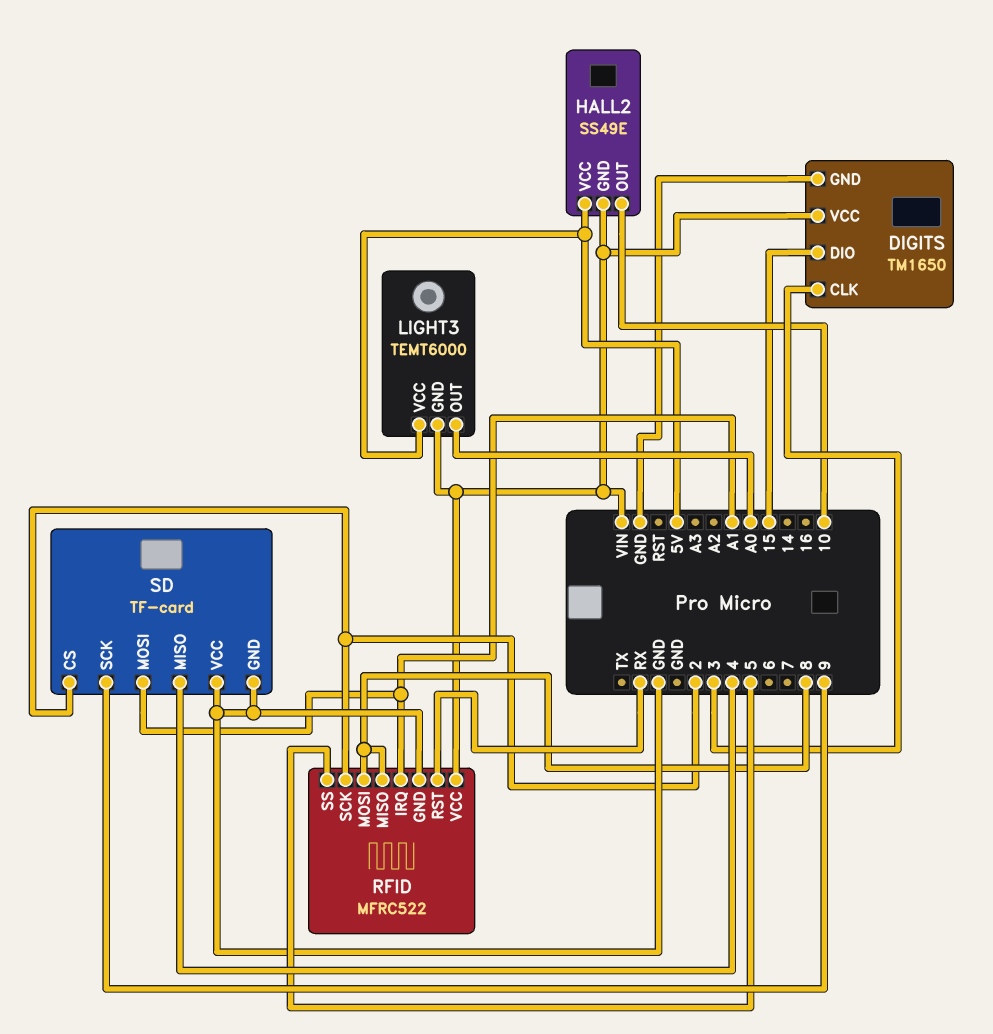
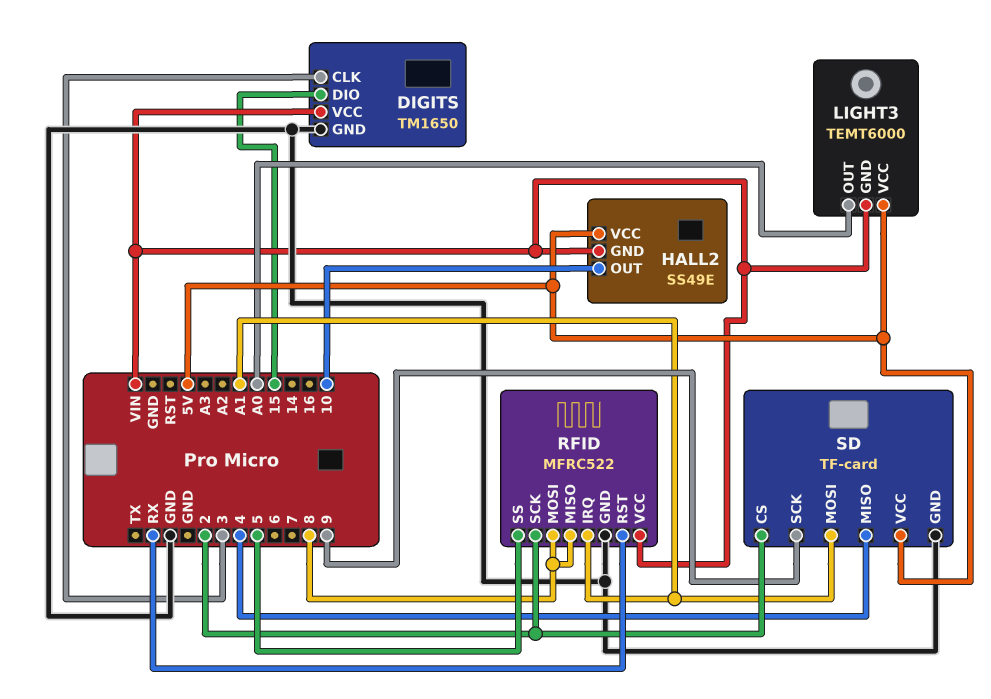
SD pin VCC: GND -> 5V

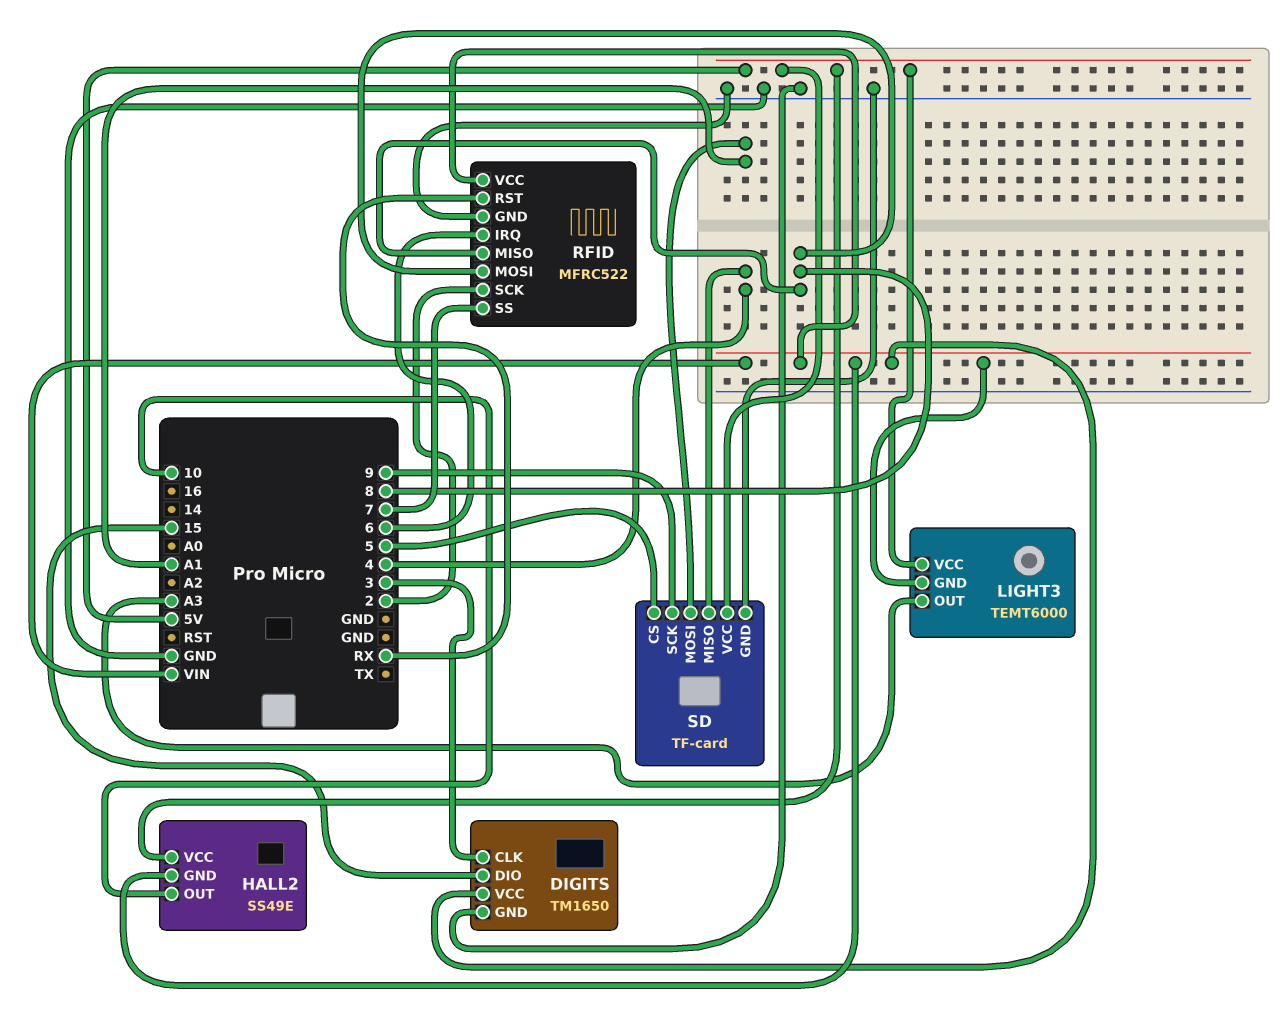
LIGHT3 pin OUT: A0 -> A3
RFID pin IRQ: A1 -> 6
RFID pin SS: 5 -> 7
SD pin CS: 2 -> 5

